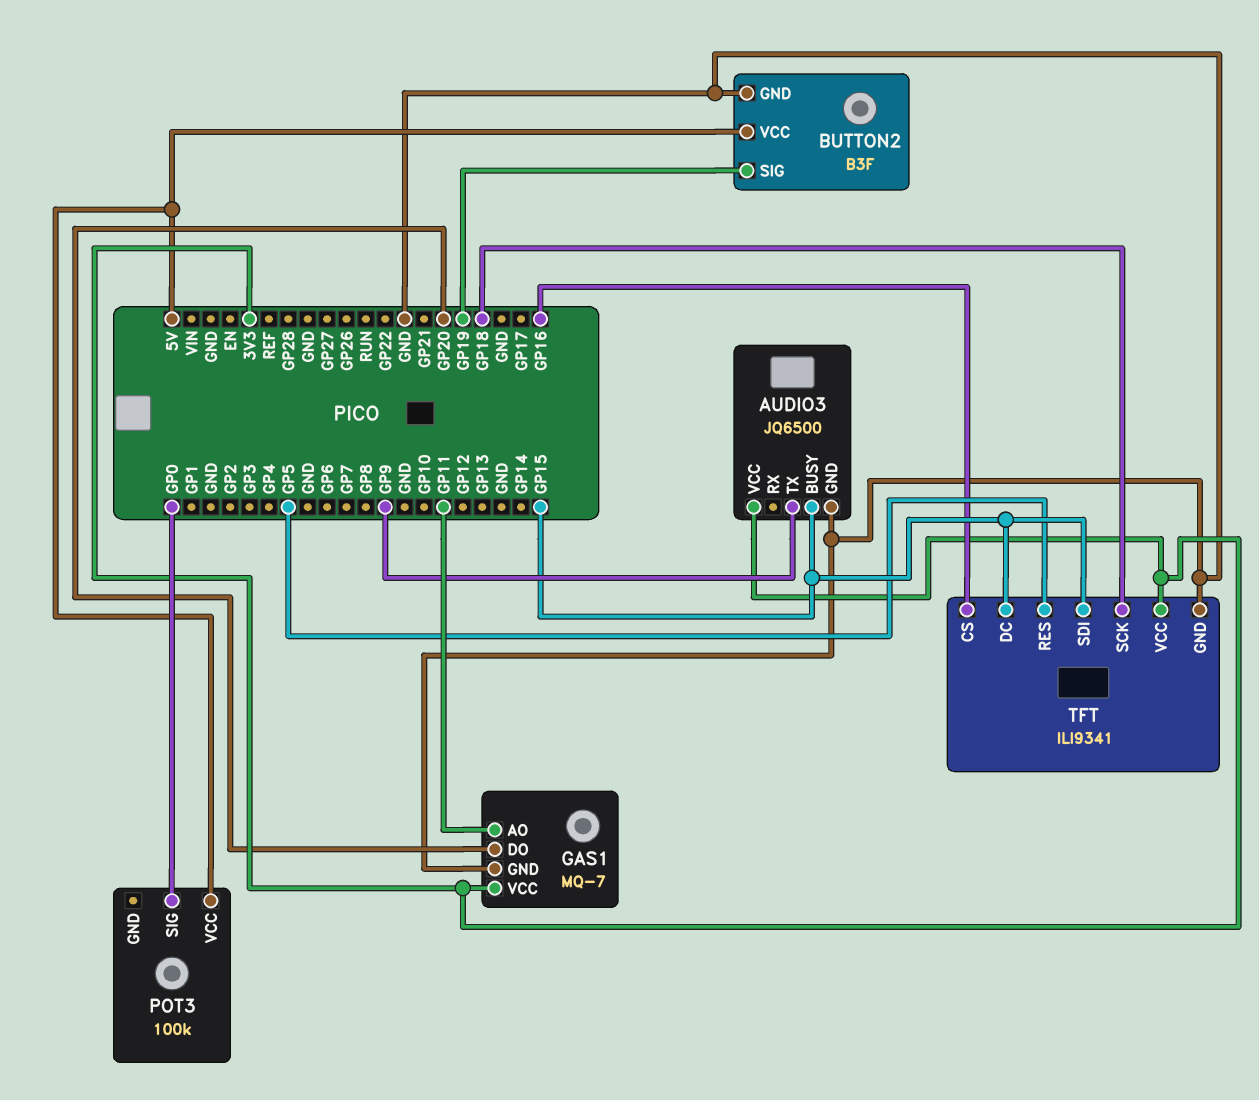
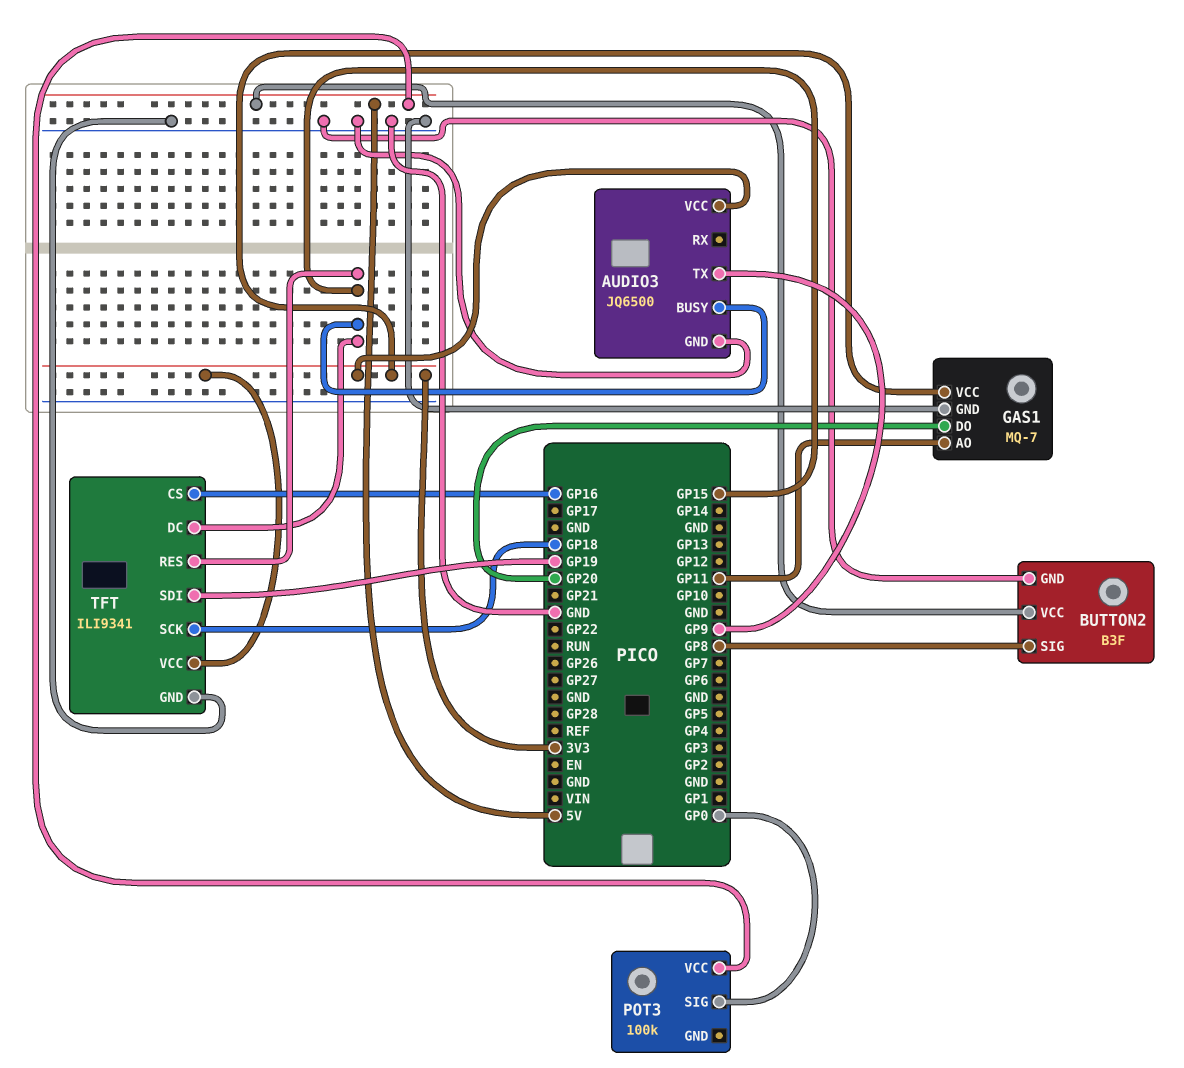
BUTTON2 pin SIG: GP19 -> GP8
TFT pin RES: GP5 -> GP15
TFT pin SDI: GP15 -> GP19

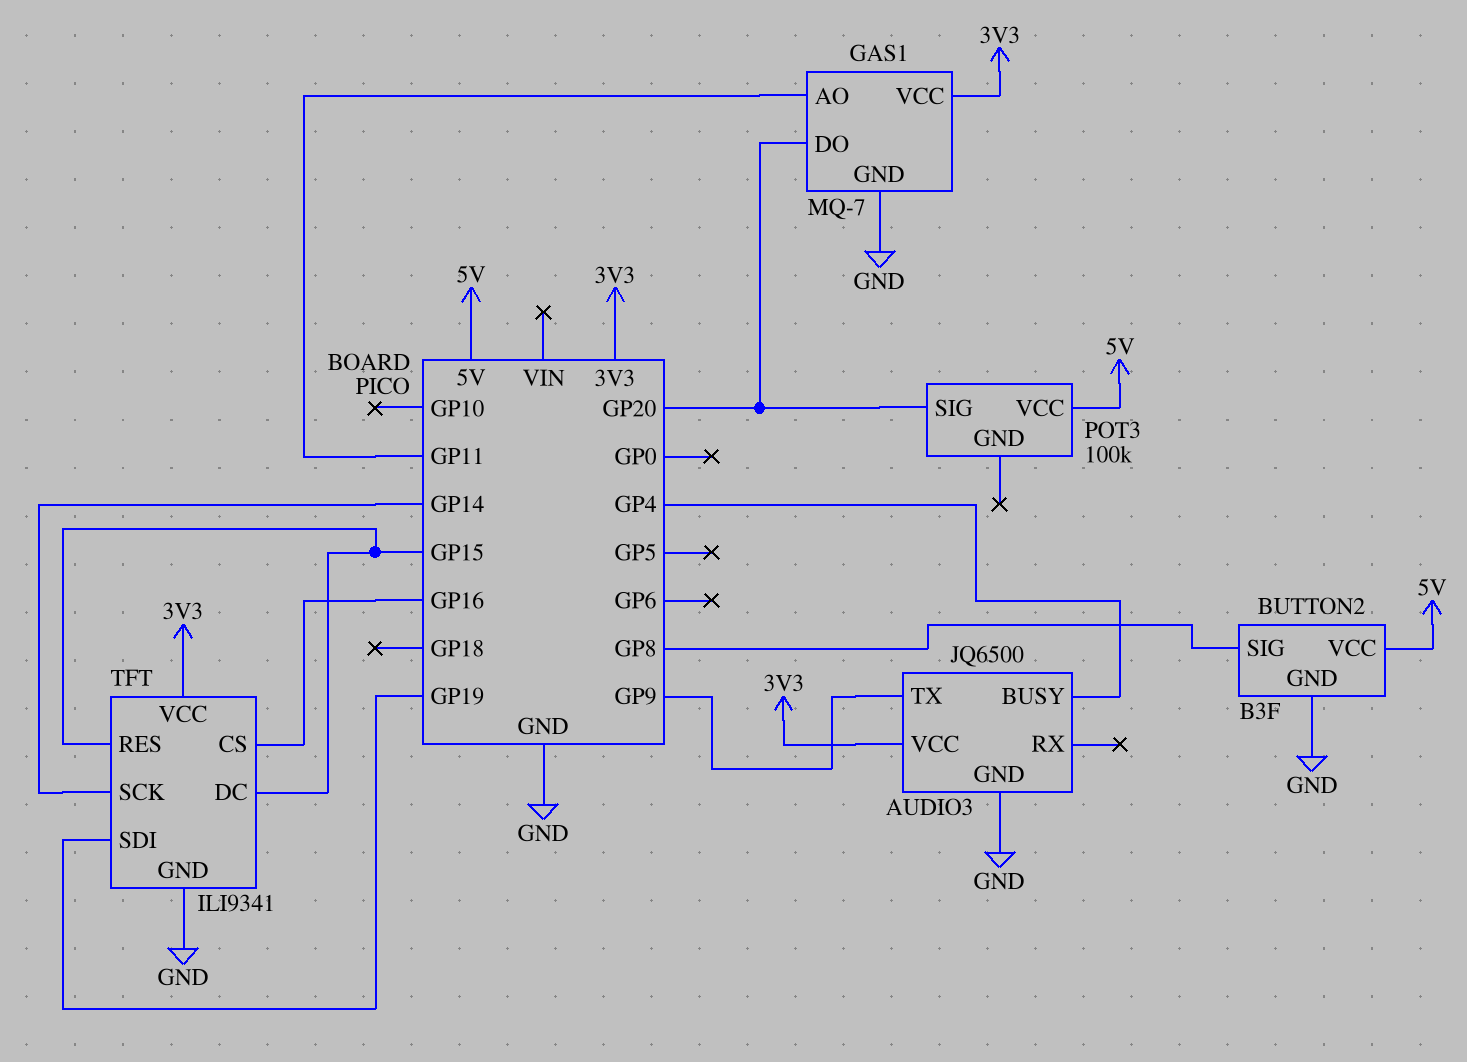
AUDIO3 pin BUSY: GP15 -> GP4
POT3 pin SIG: GP0 -> GP20
TFT pin SCK: GP18 -> GP14

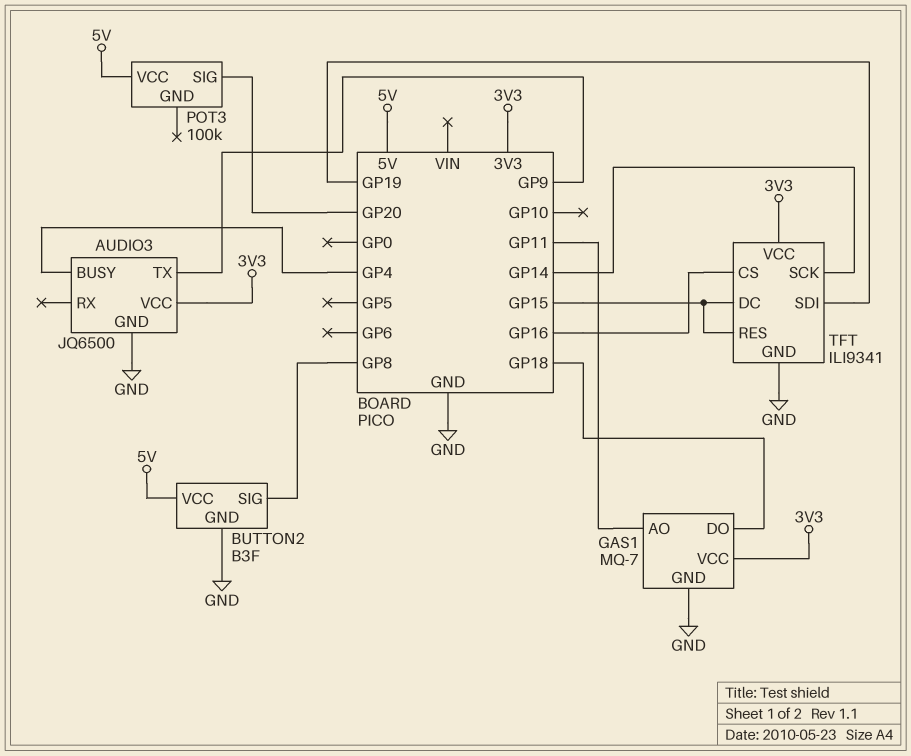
GAS1 pin DO: GP20 -> GP18

